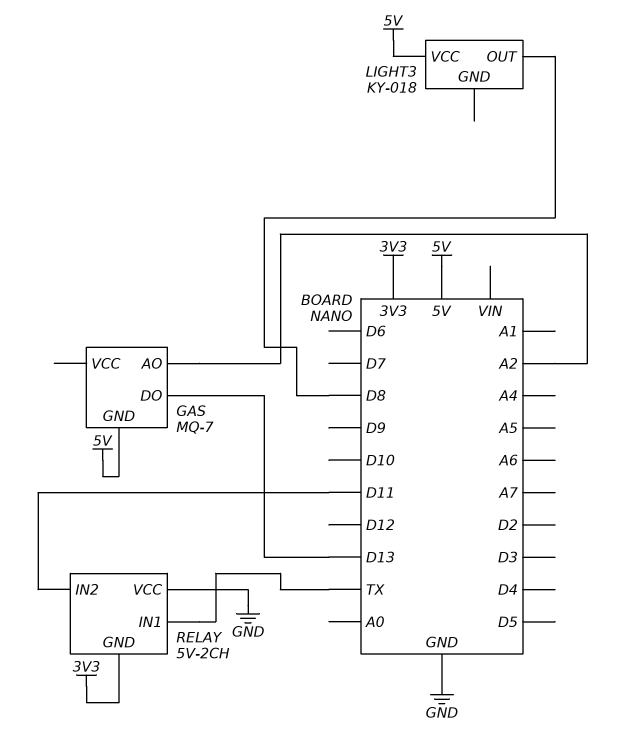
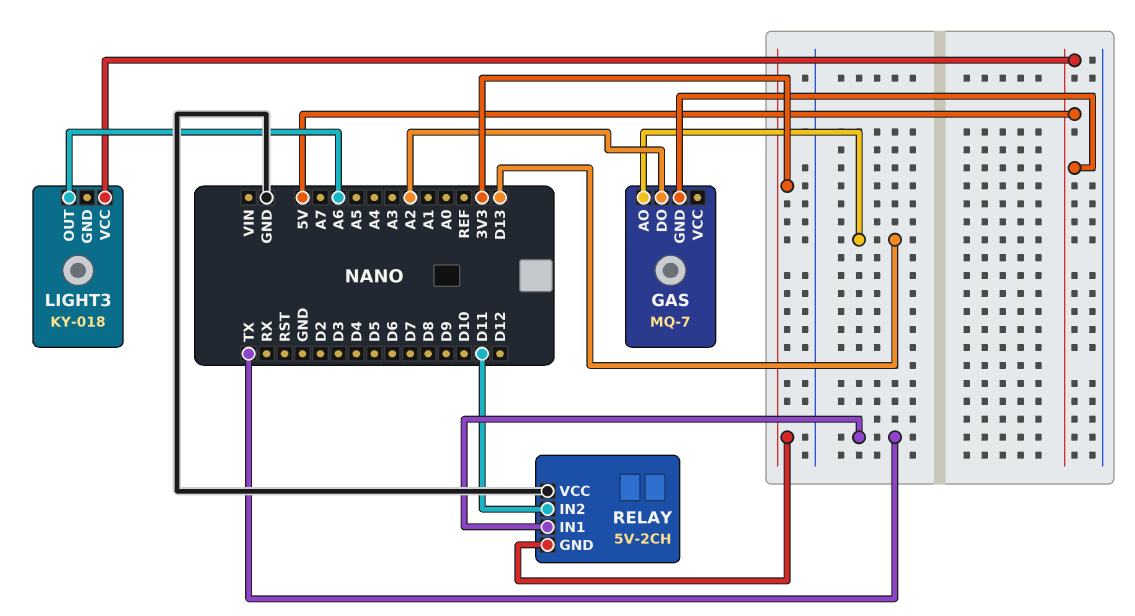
GAS pin AO: A2 -> D13
GAS pin DO: D13 -> A2
LIGHT3 pin OUT: D8 -> A6

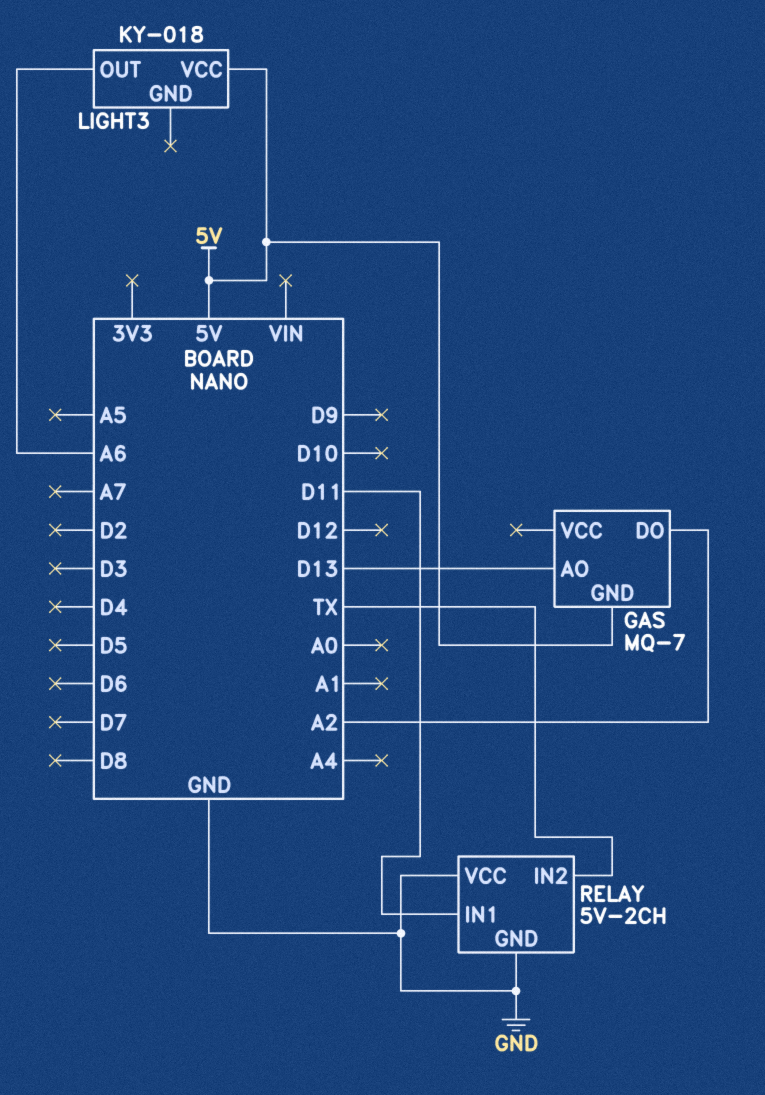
RELAY pin GND: 3V3 -> GND
RELAY pin IN1: TX -> D11
RELAY pin IN2: D11 -> TX

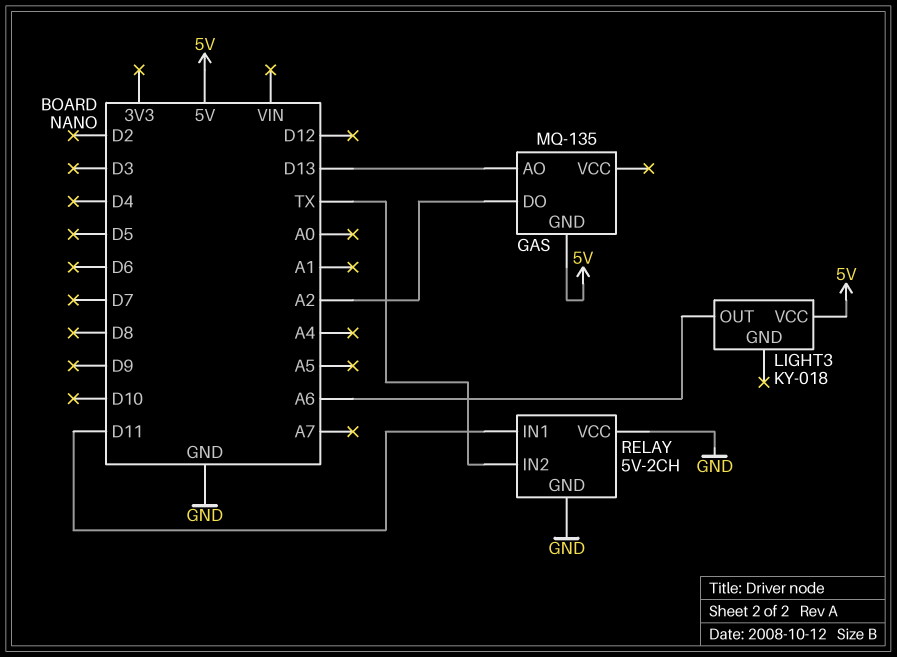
GAS: MQ-7 -> MQ-135

